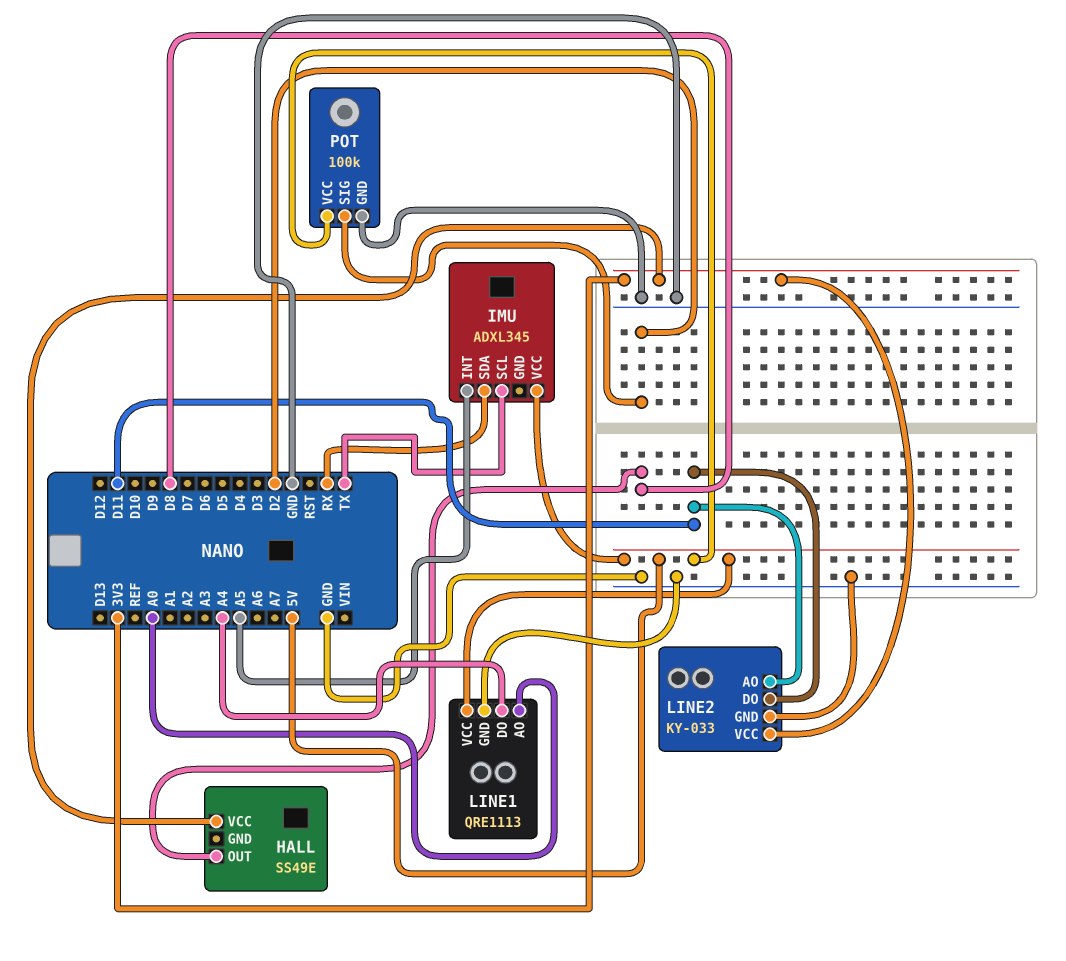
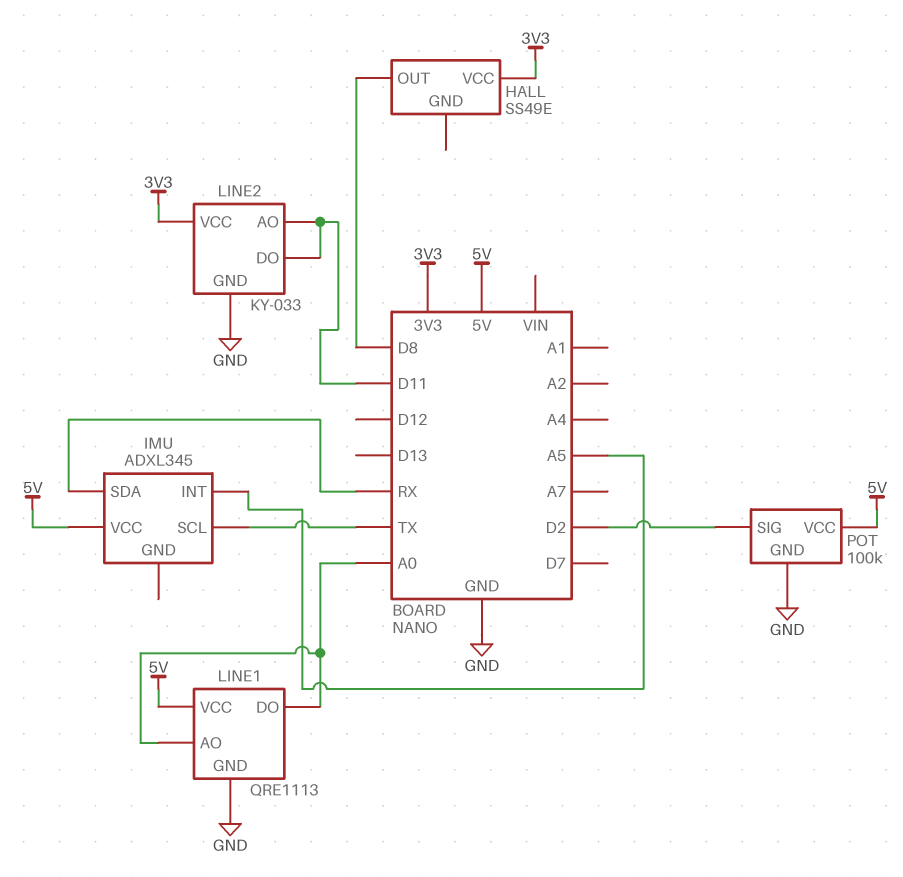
LINE1 pin DO: A4 -> A0

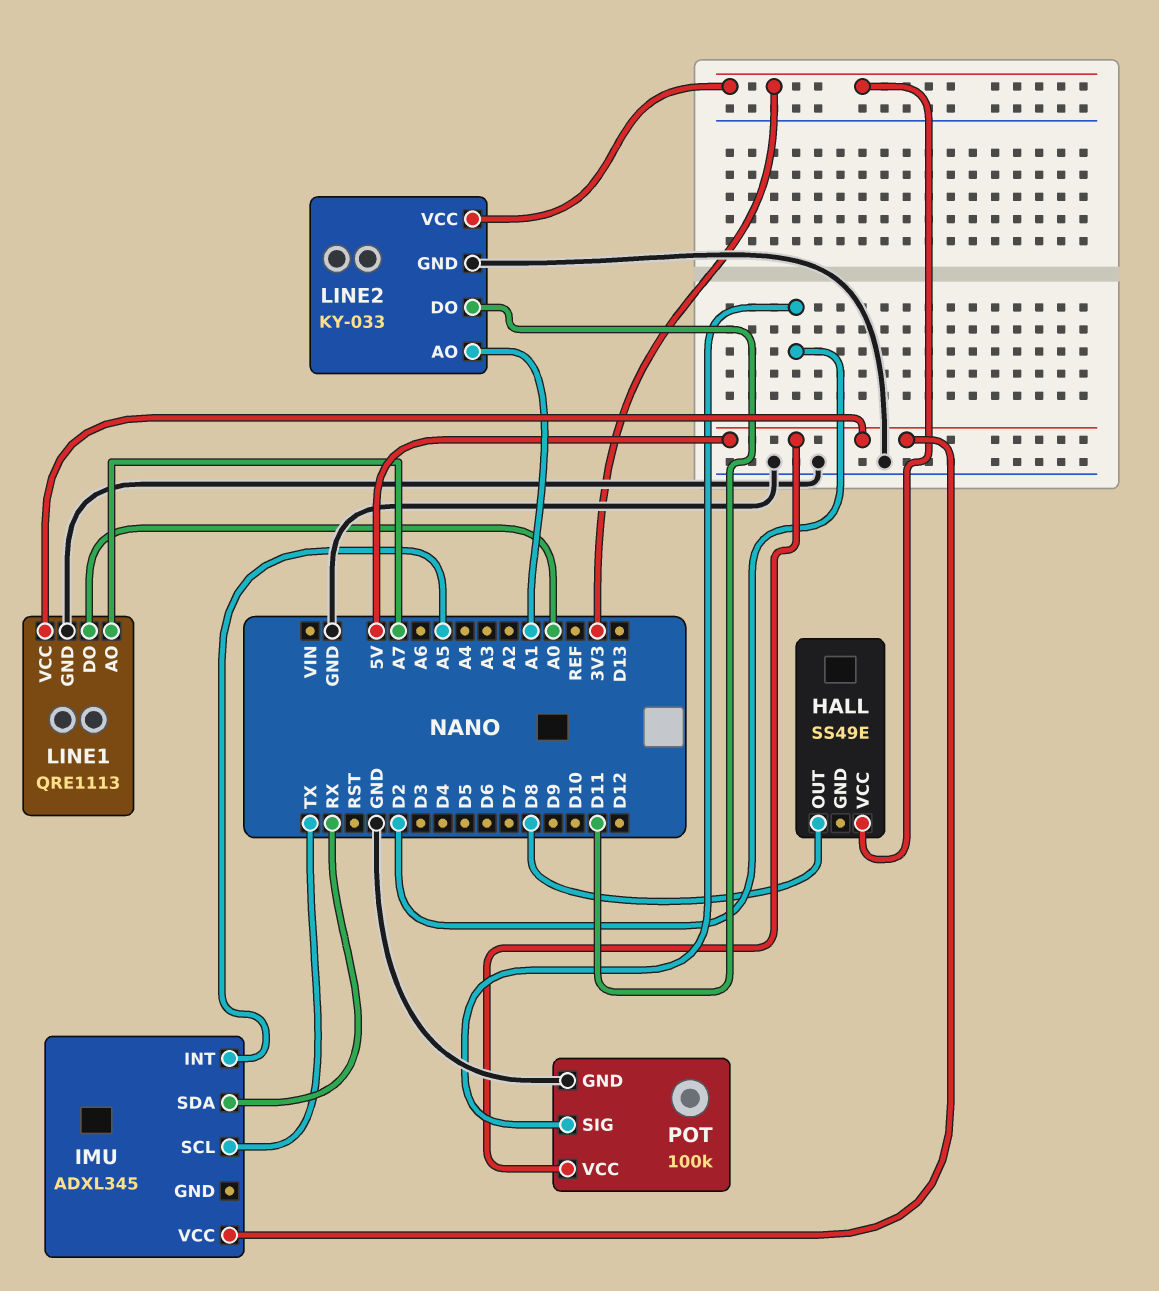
LINE1 pin AO: A0 -> A7
LINE2 pin AO: D11 -> A1

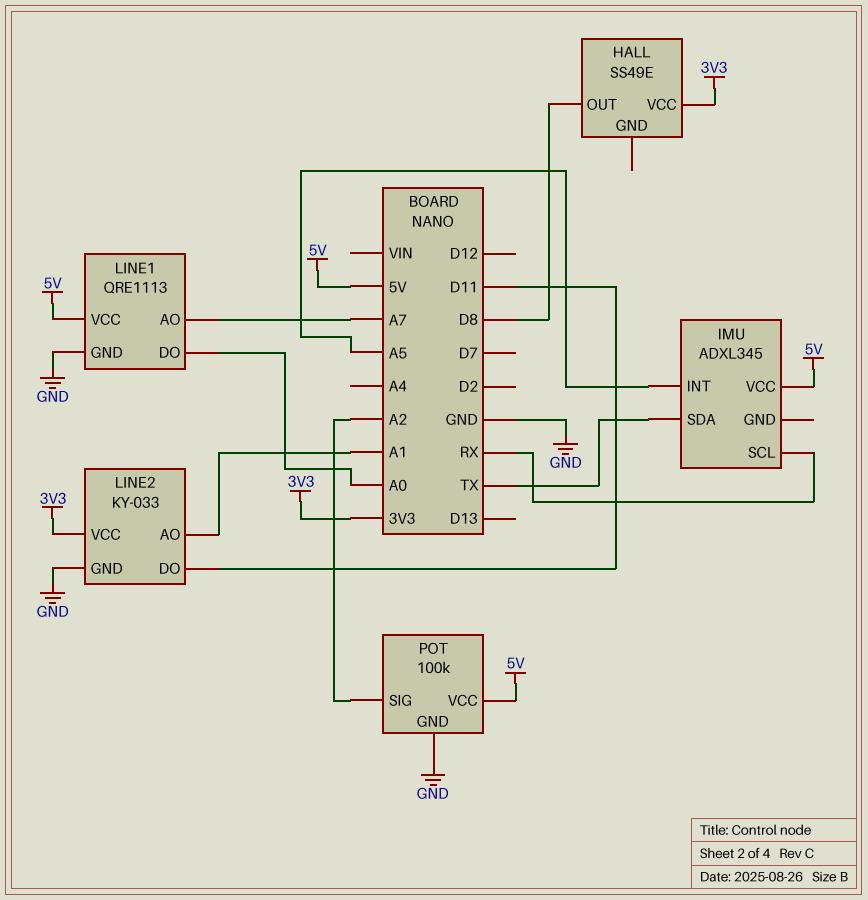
IMU pin SCL: TX -> RX
IMU pin SDA: RX -> TX
POT pin SIG: D2 -> A2

